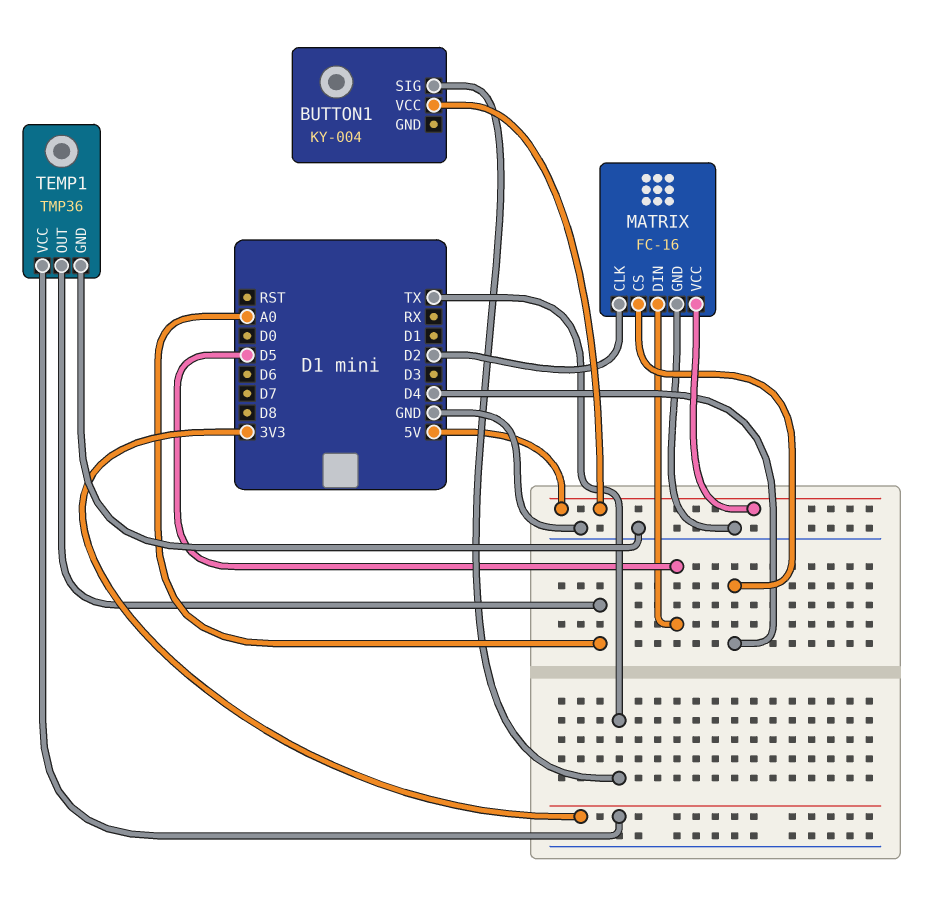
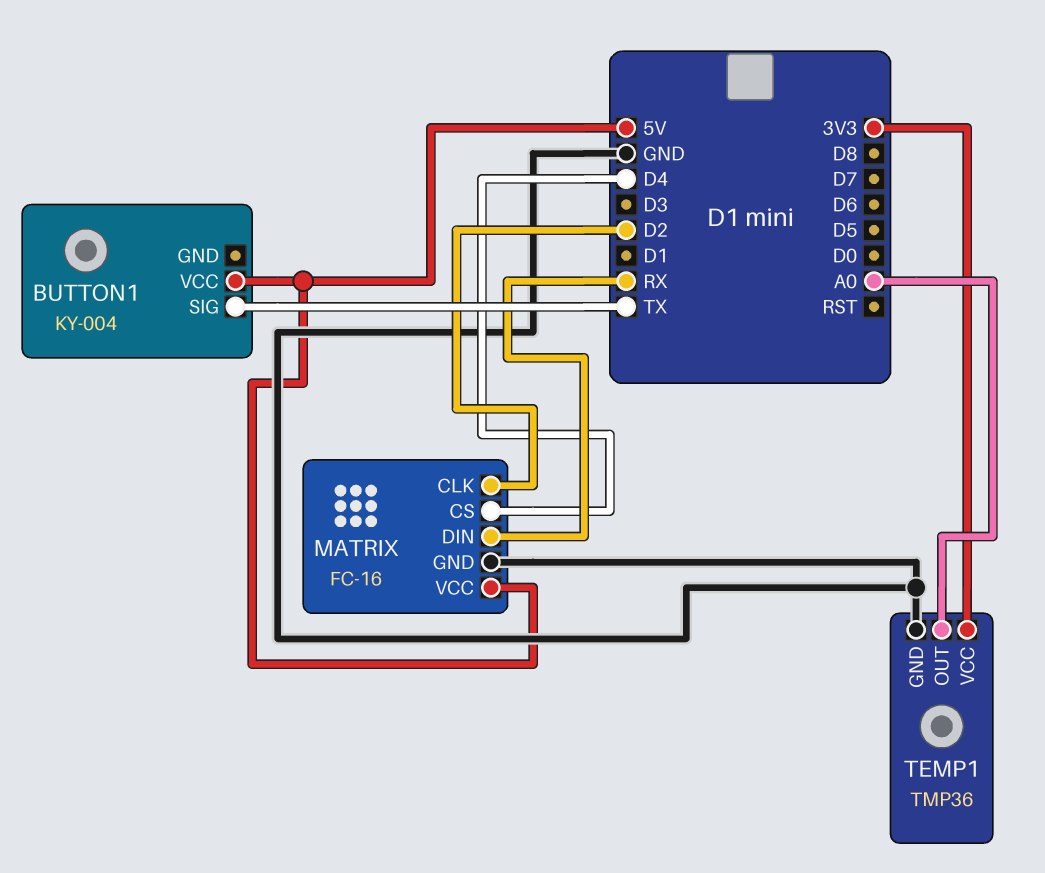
MATRIX pin DIN: D5 -> RX

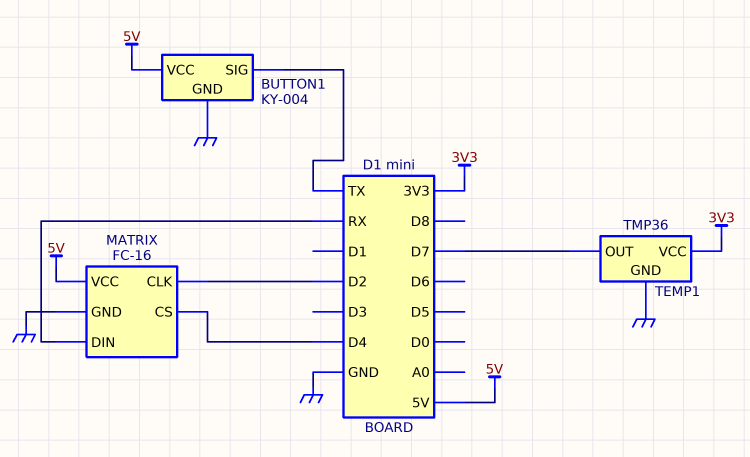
BUTTON1 pin GND: none -> GND
TEMP1 pin OUT: A0 -> D7

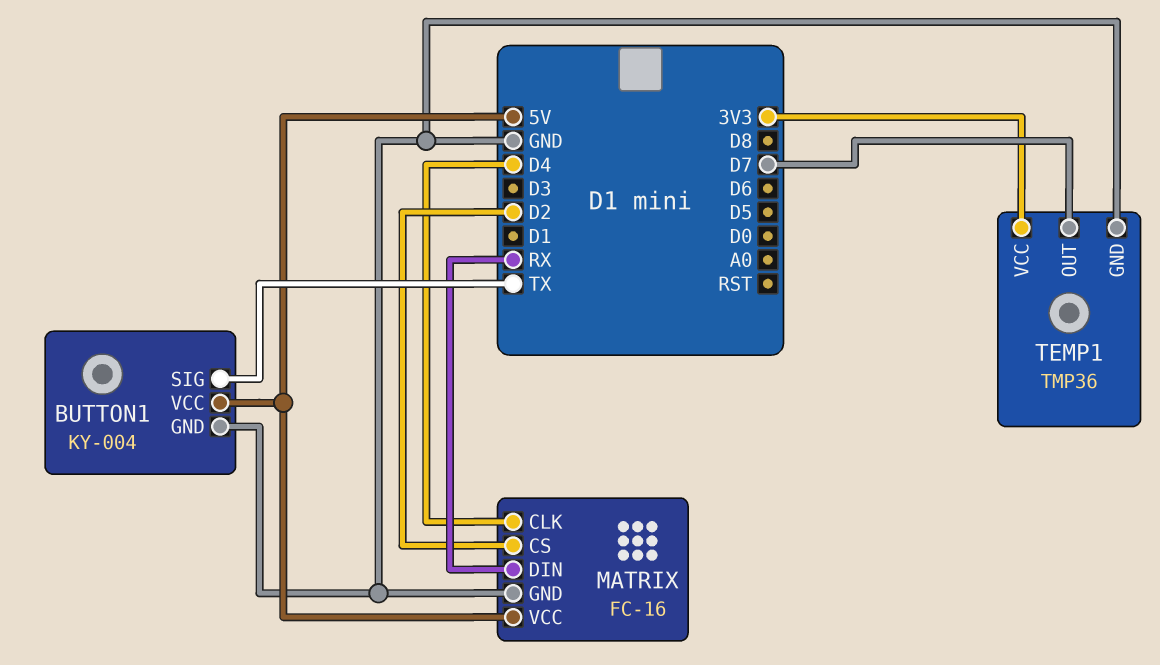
MATRIX pin CLK: D2 -> D4
MATRIX pin CS: D4 -> D2

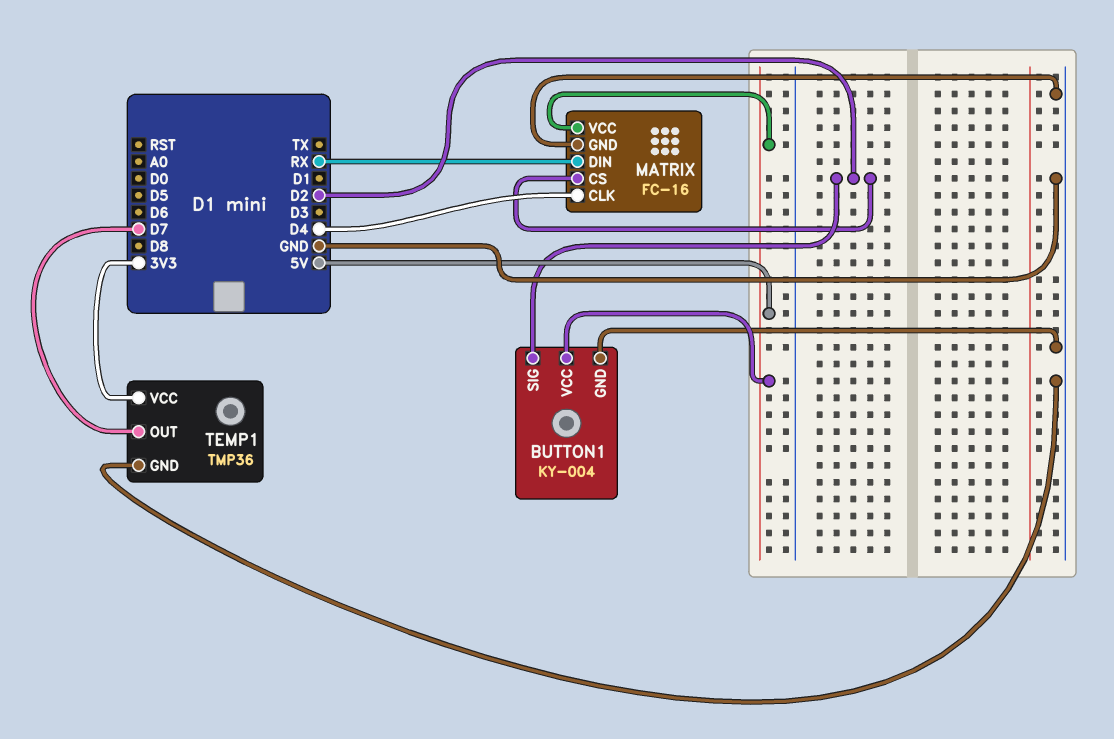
BUTTON1 pin SIG: TX -> D2

